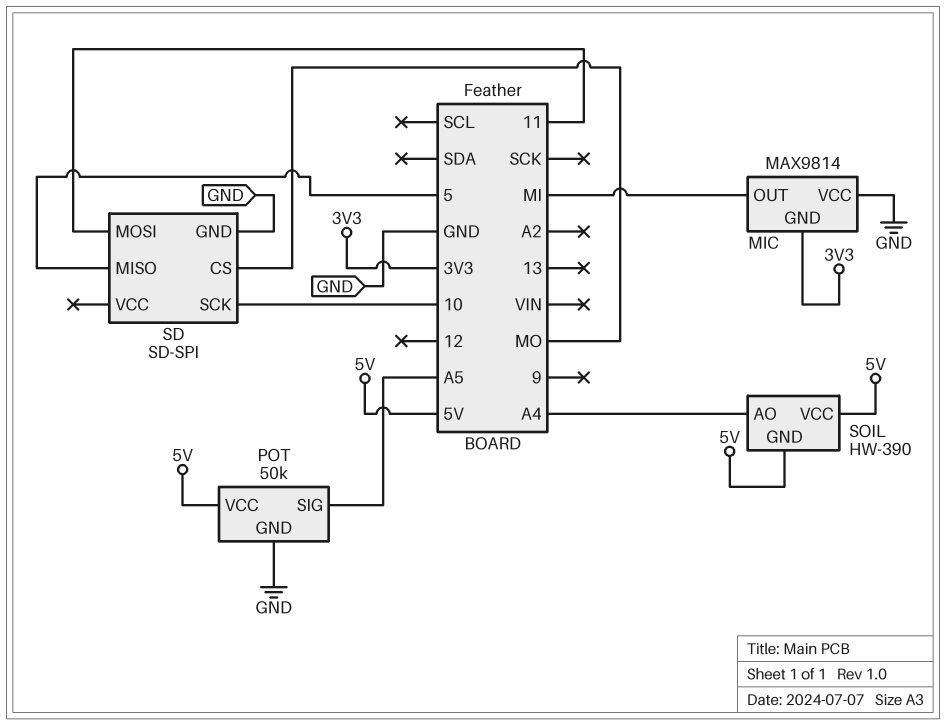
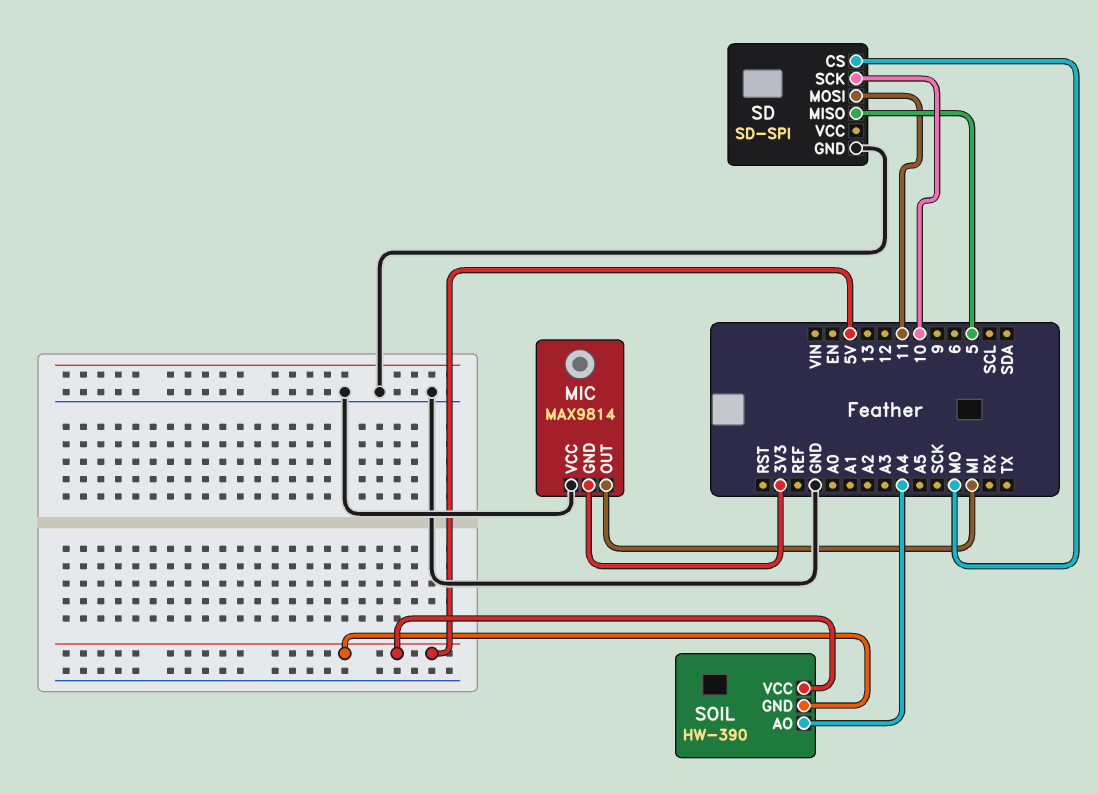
POT: 50k -> none
POT pin GND: GND -> none
POT pin SIG: A5 -> none
POT pin VCC: 5V -> none

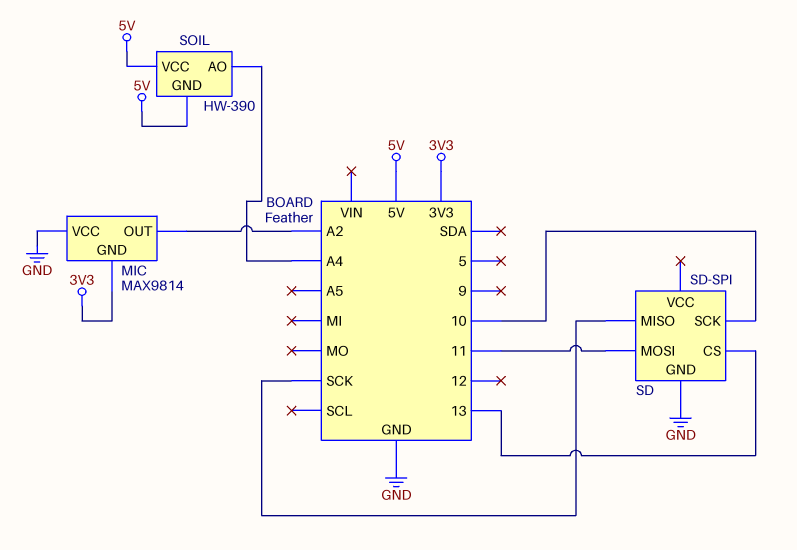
MIC pin OUT: MI -> A2
SD pin CS: MO -> 13
SD pin MISO: 5 -> SCK

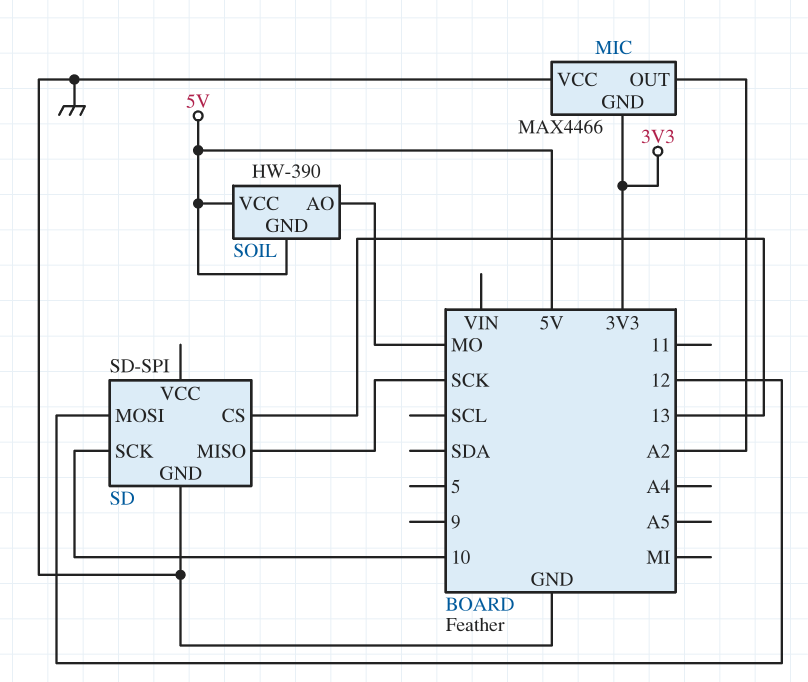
MIC: MAX9814 -> MAX4466
SD pin MOSI: 11 -> 12
SOIL pin AO: A4 -> MO

